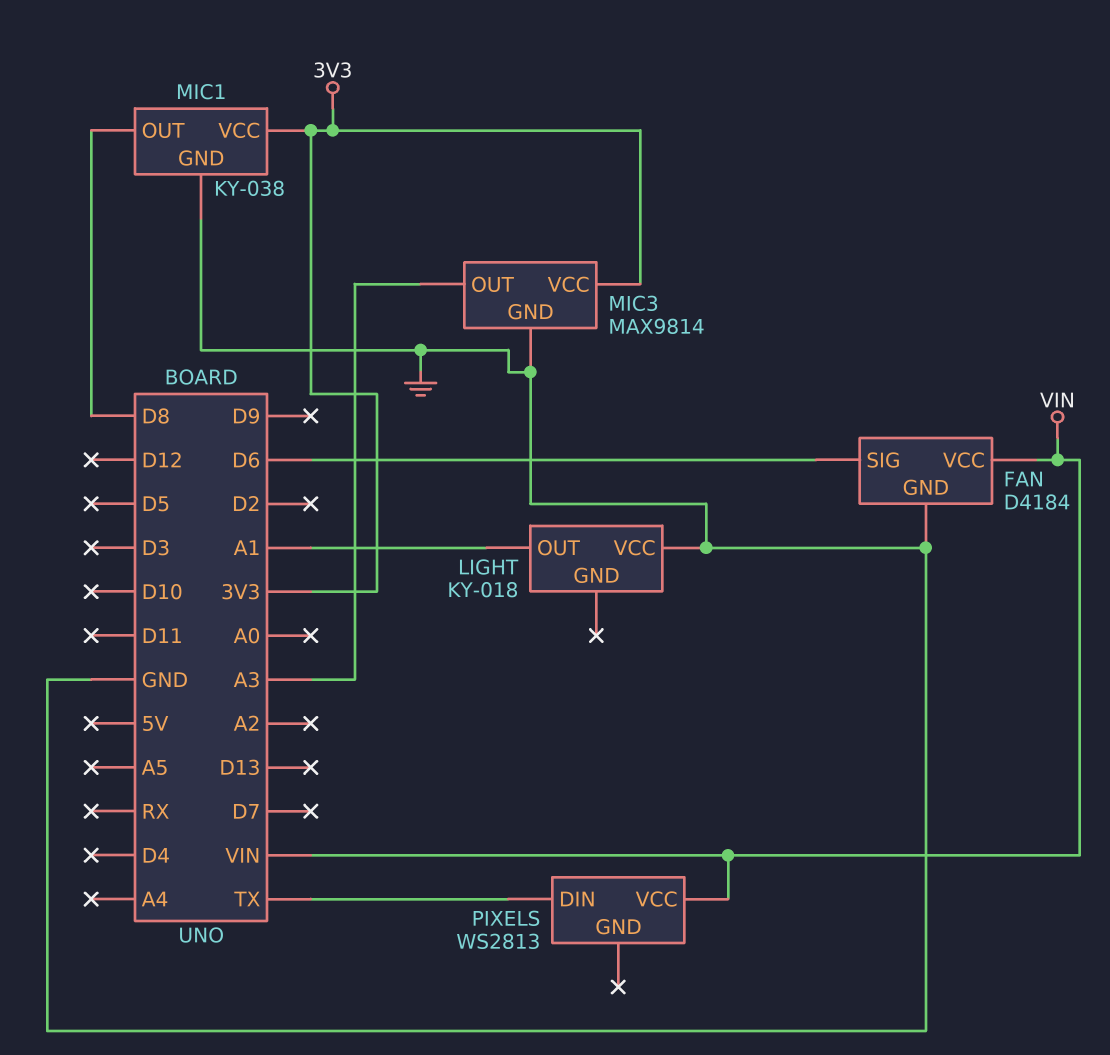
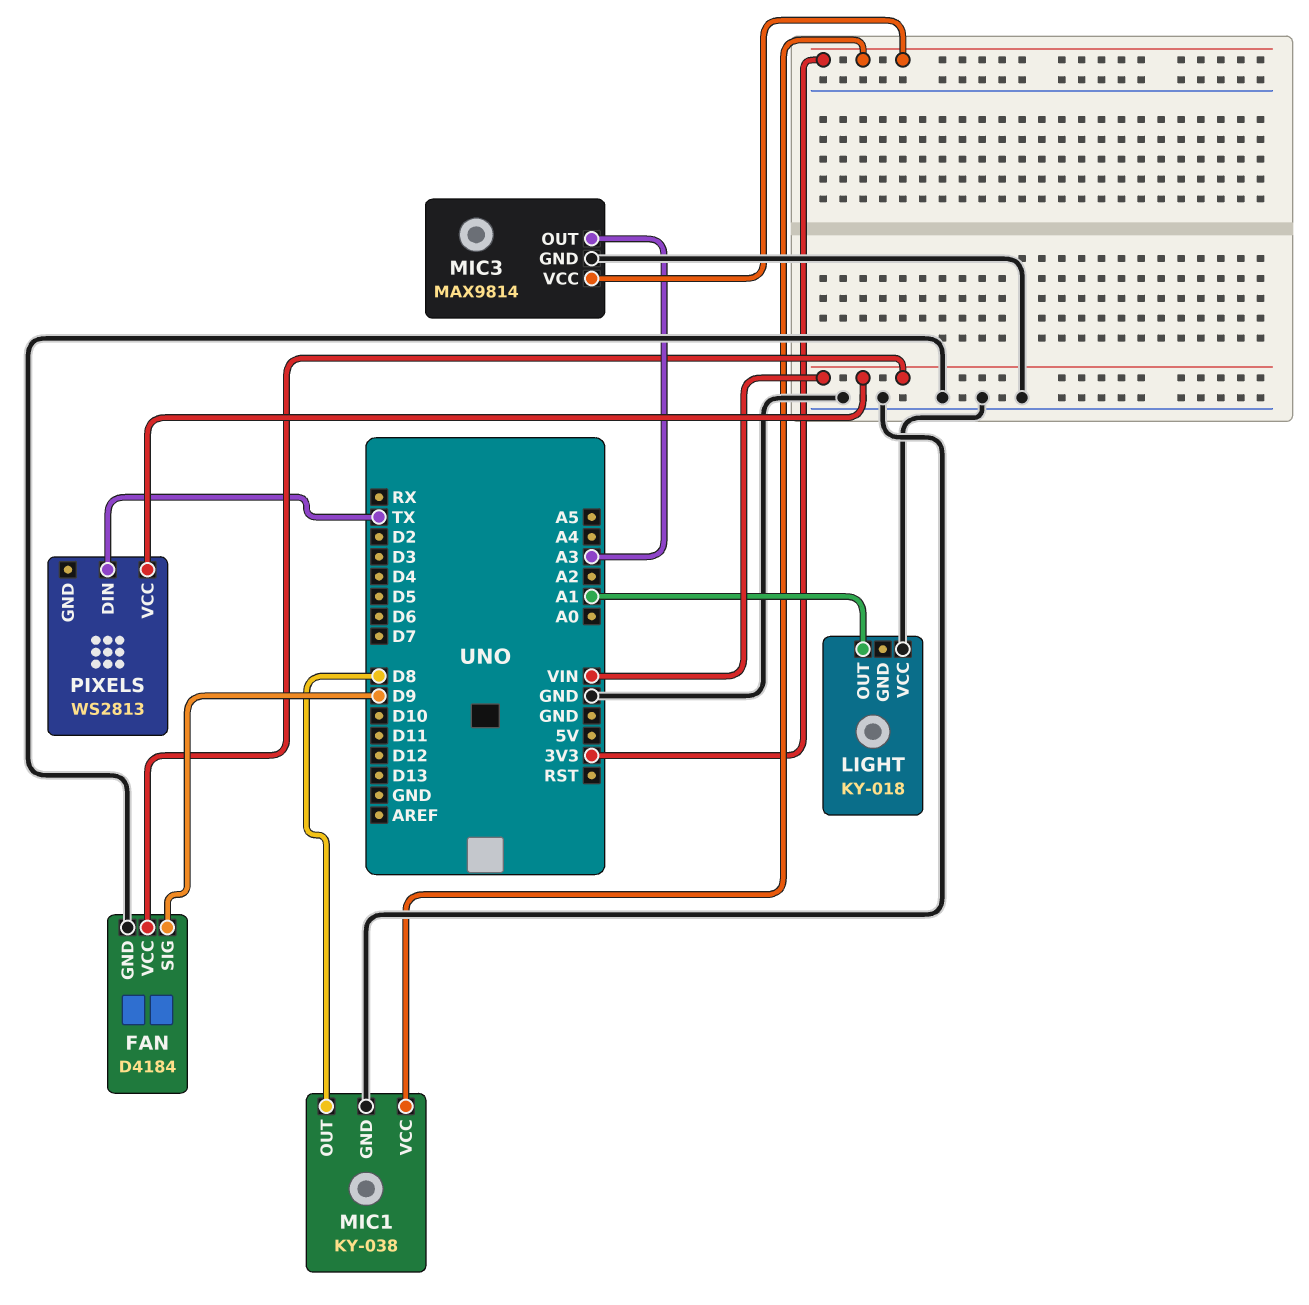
FAN pin SIG: D6 -> D9

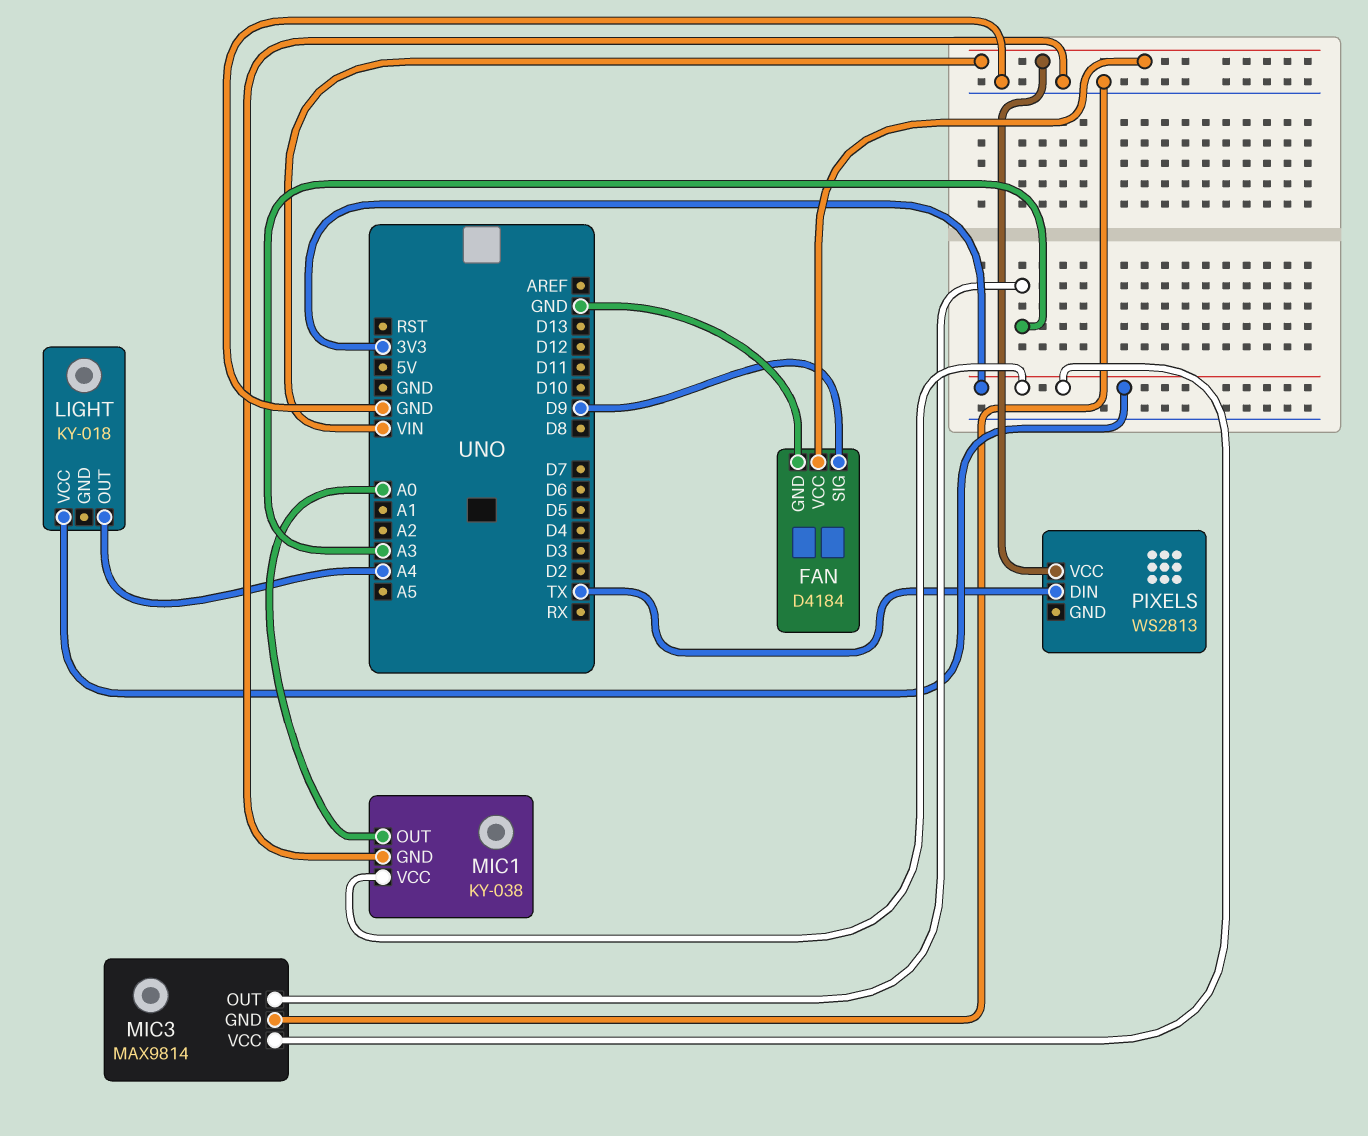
LIGHT pin OUT: A1 -> A4
LIGHT pin VCC: GND -> 3V3
MIC1 pin OUT: D8 -> A0

